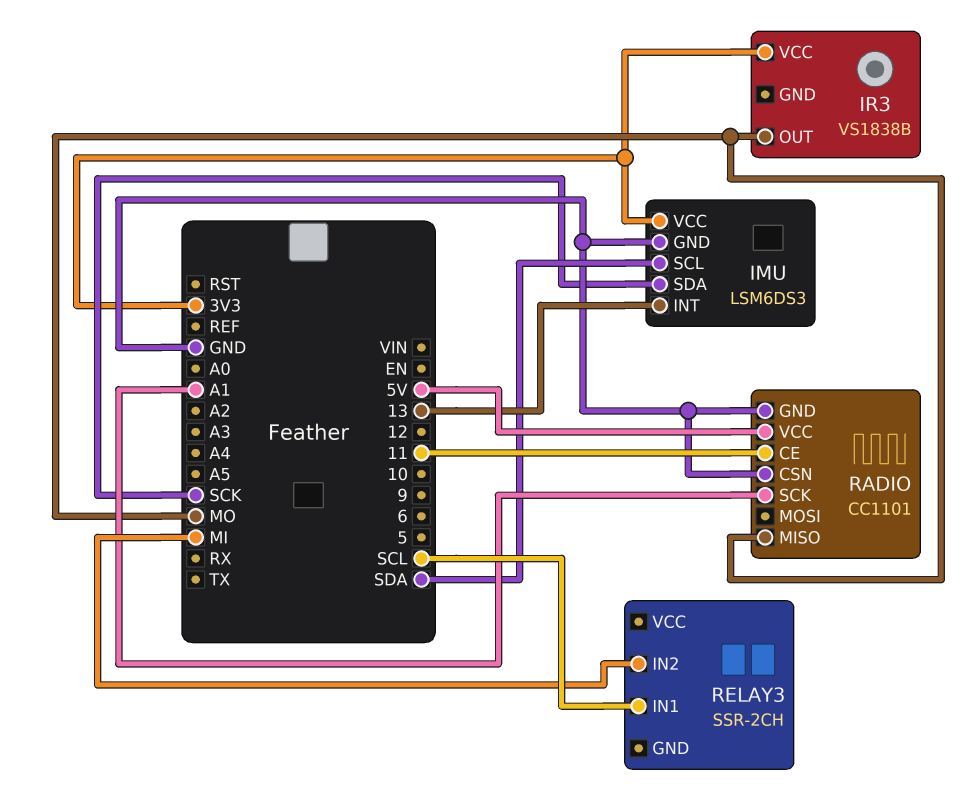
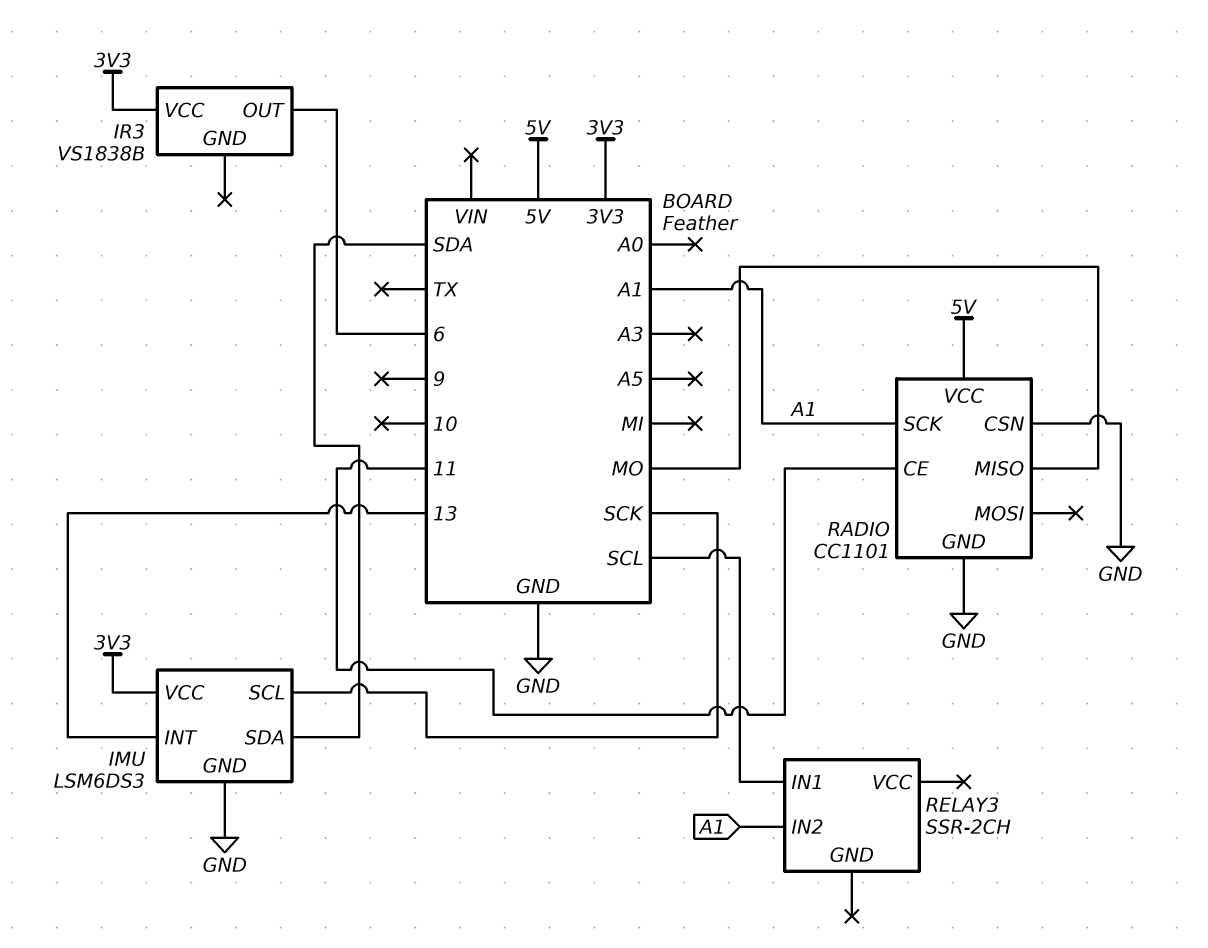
IMU pin SCL: SDA -> SCK
IMU pin SDA: SCK -> SDA
IR3 pin OUT: MO -> 6
RELAY3 pin IN2: MI -> A1

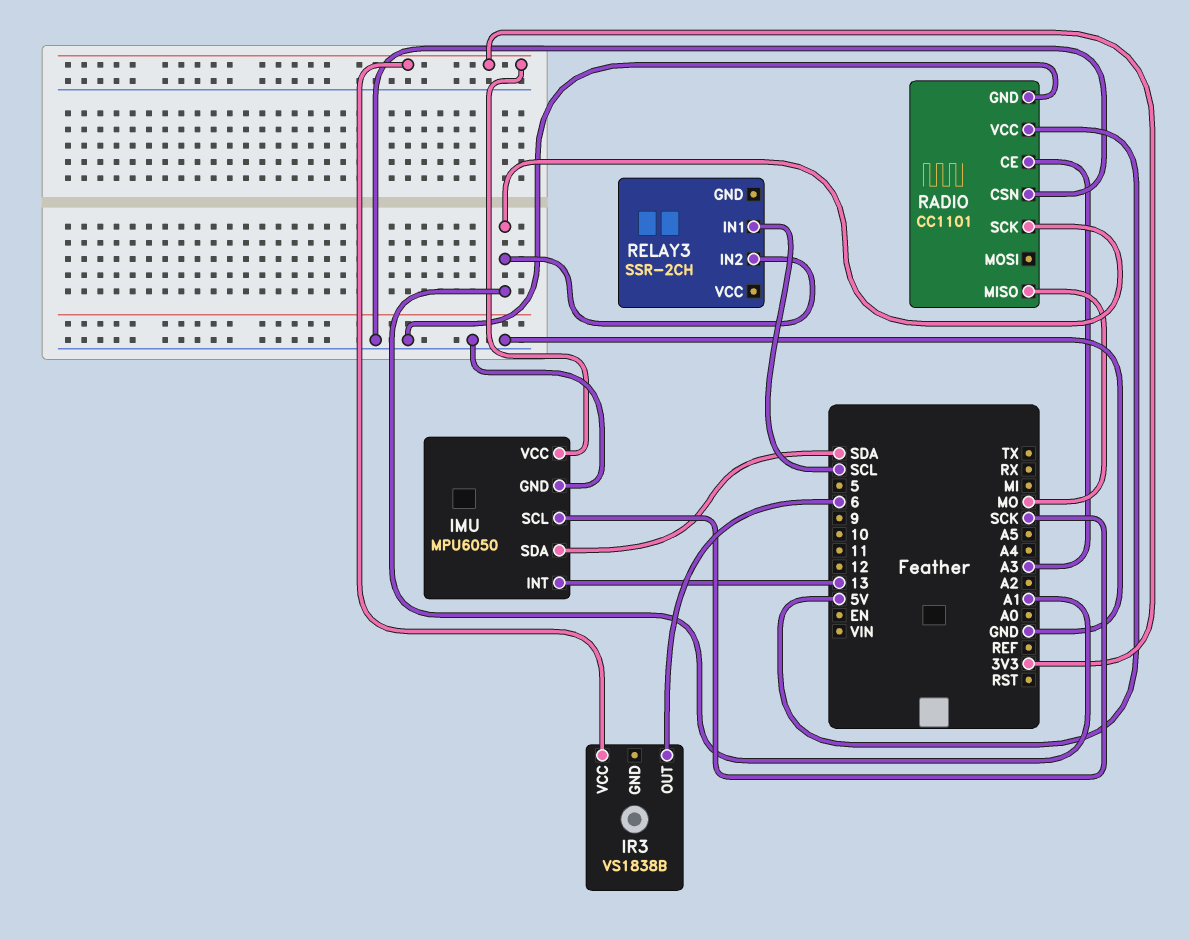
IMU: LSM6DS3 -> MPU6050
RADIO pin CE: 11 -> A3

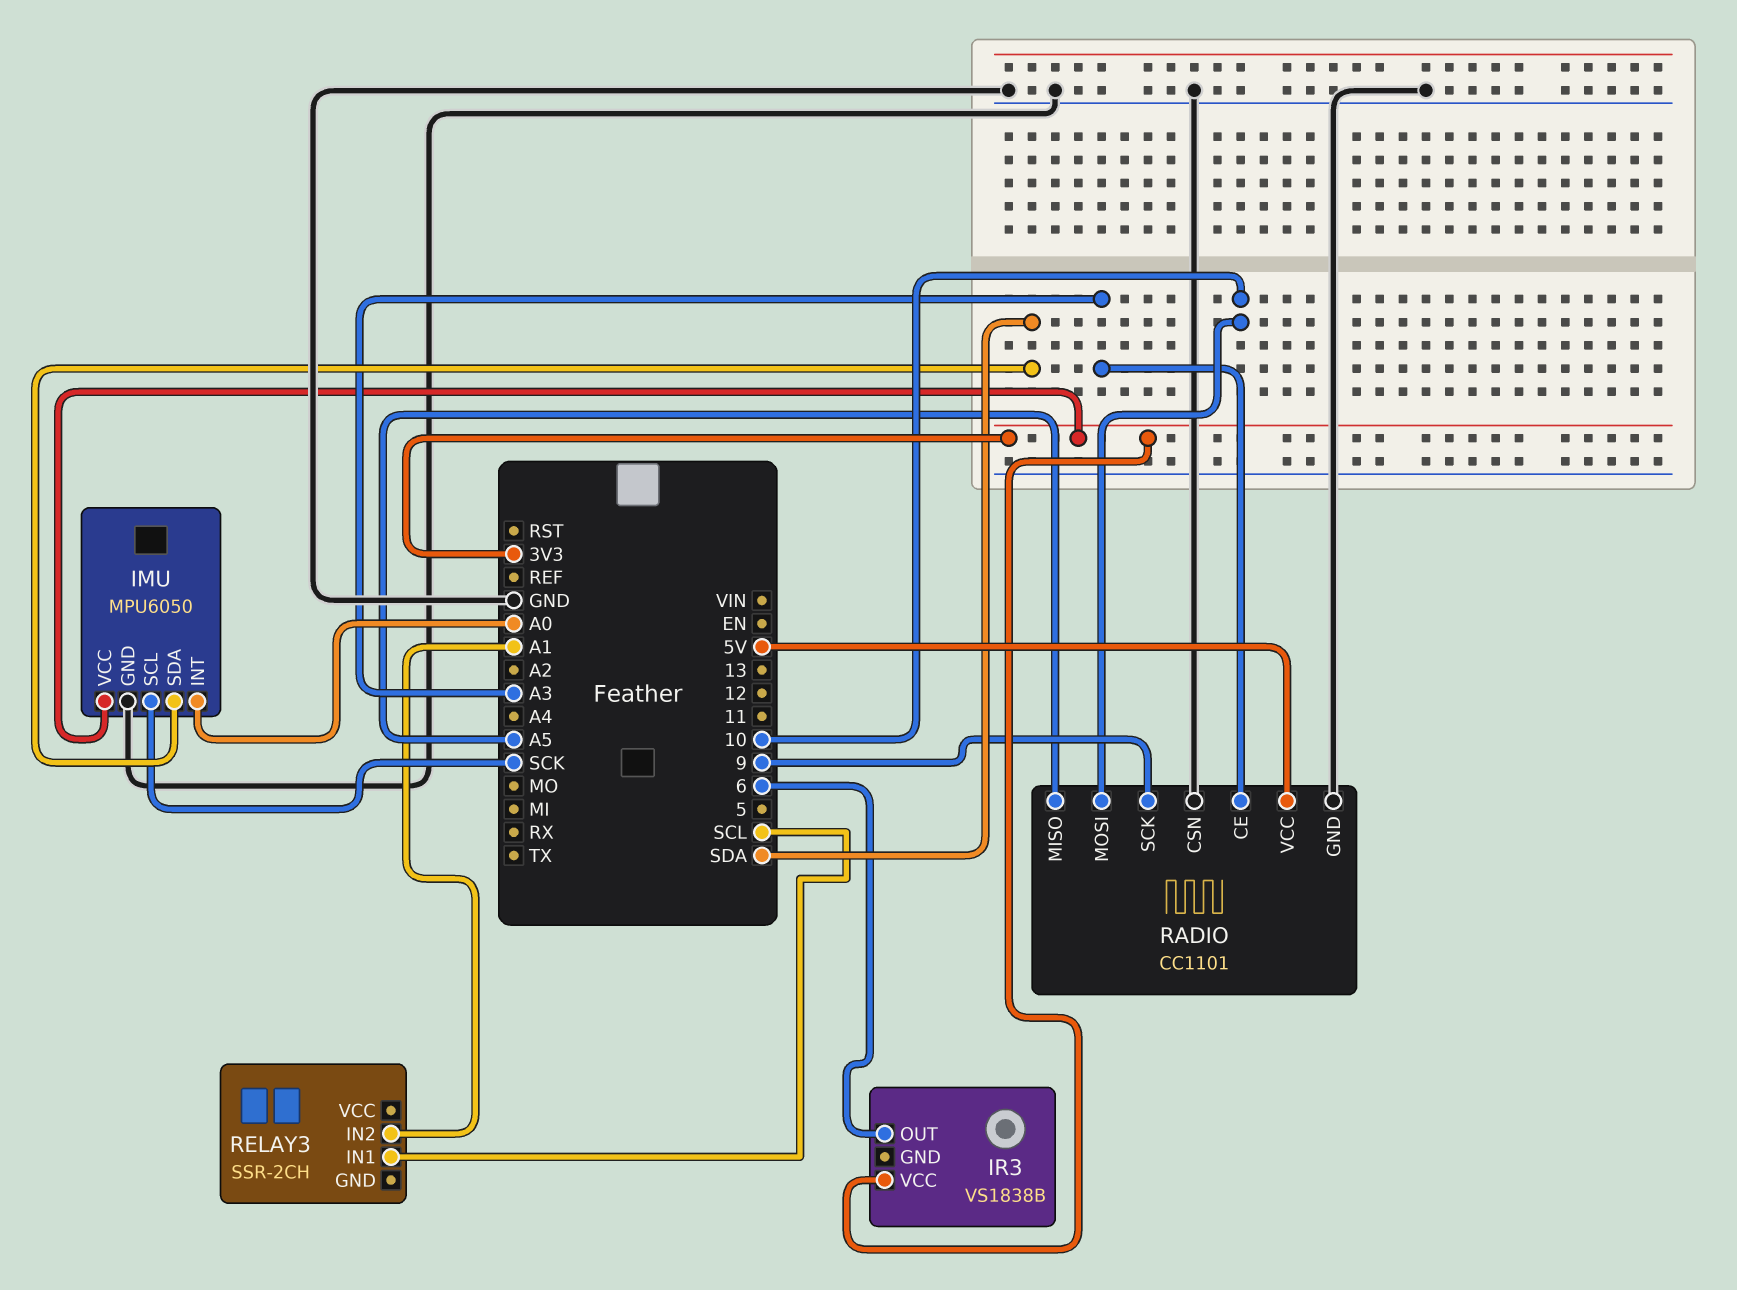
IMU pin INT: 13 -> A0
RADIO pin MISO: MO -> A5
RADIO pin MOSI: none -> 10
RADIO pin SCK: A1 -> 9

